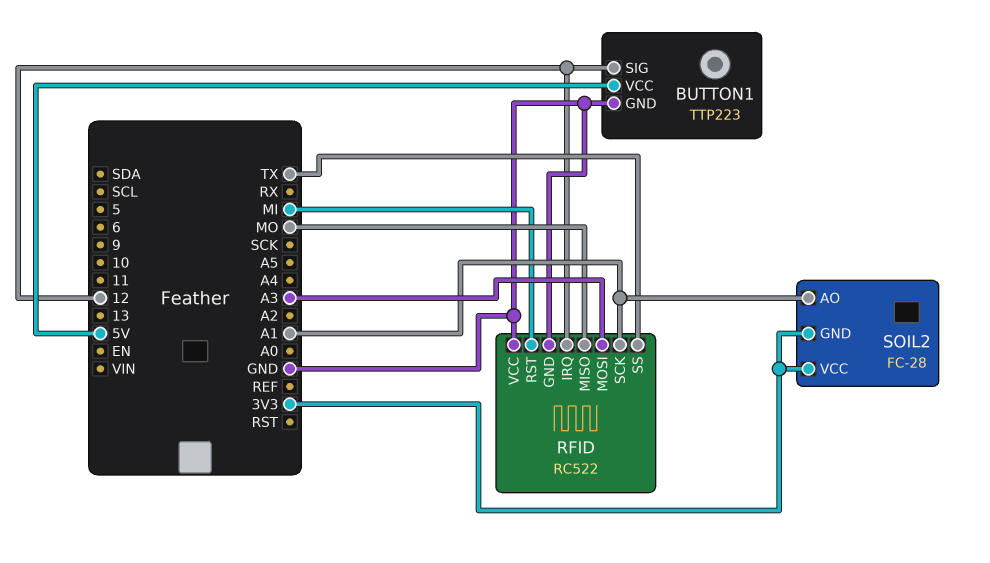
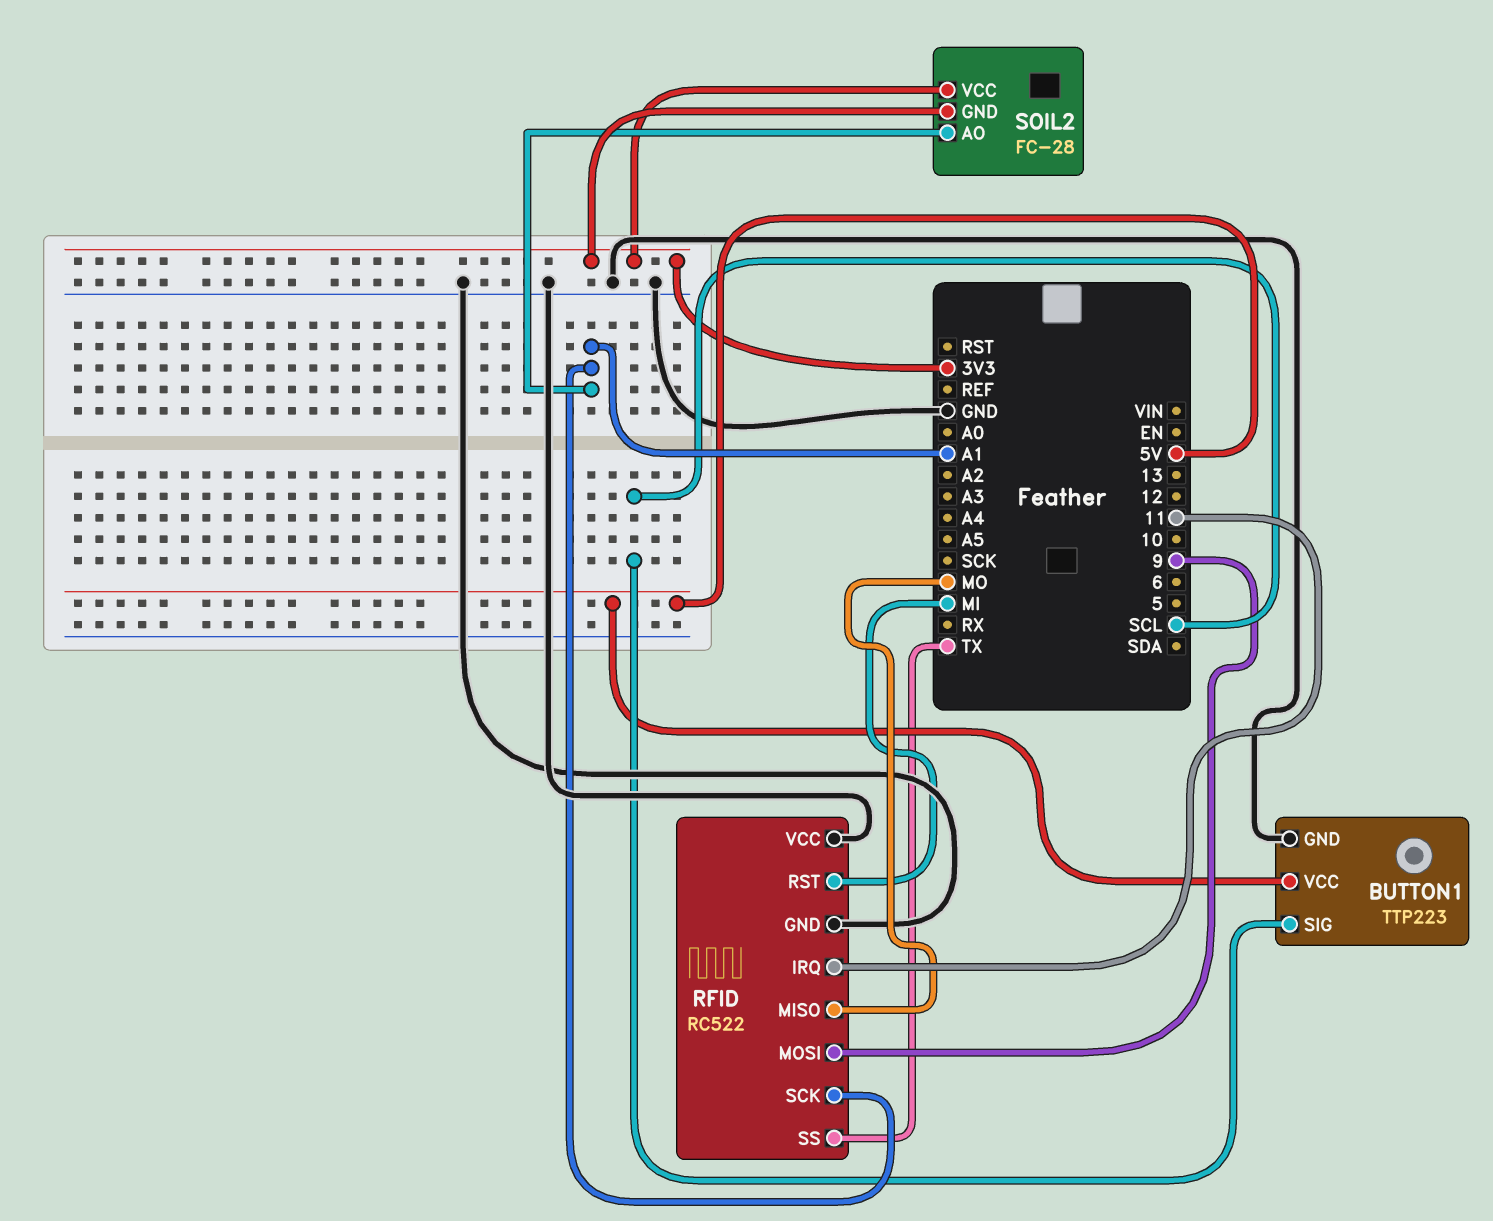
BUTTON1 pin SIG: 12 -> SCL
RFID pin IRQ: 12 -> 11
RFID pin MOSI: A3 -> 9

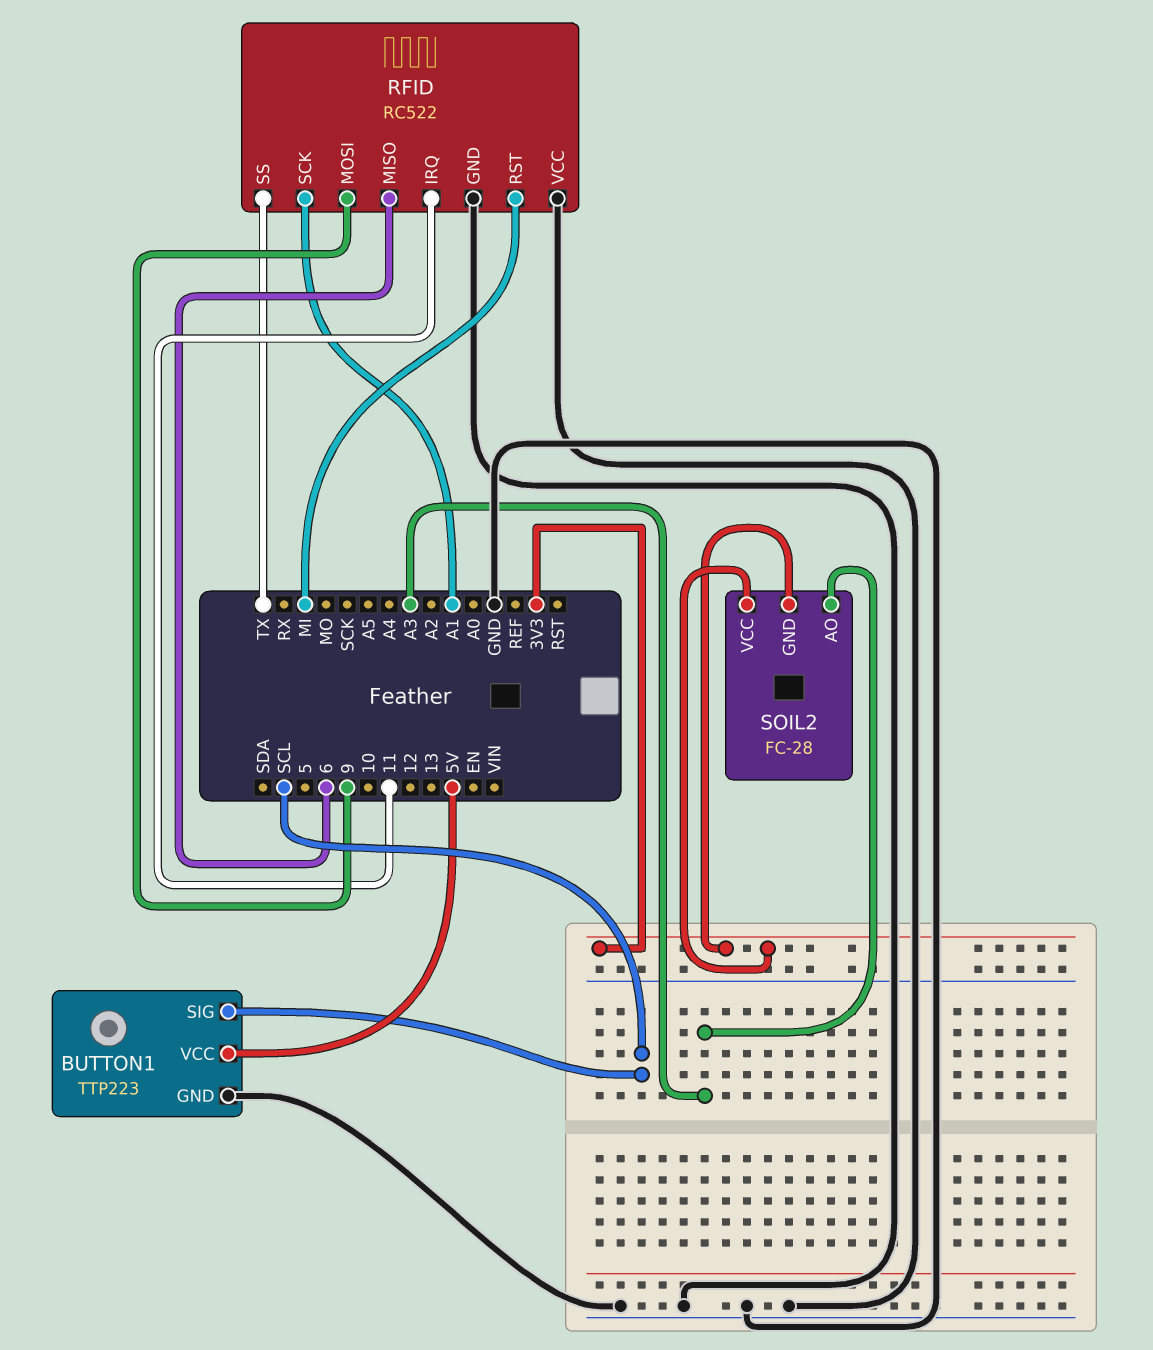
RFID pin MISO: MO -> 6
SOIL2 pin AO: A1 -> A3

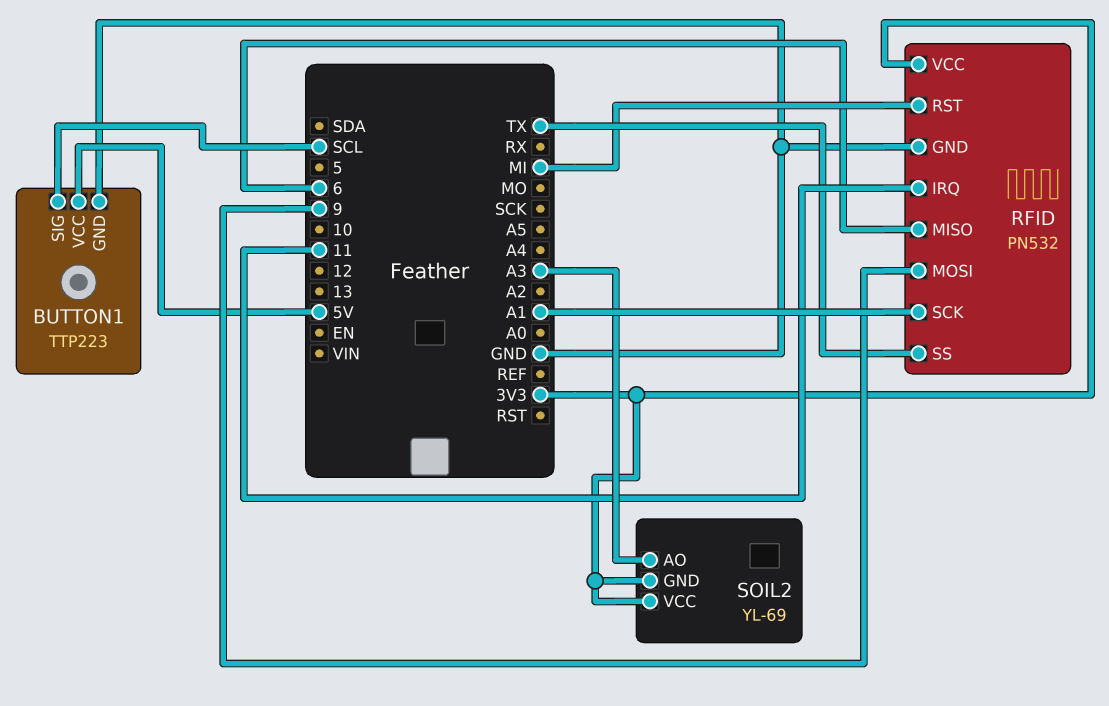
RFID: RC522 -> PN532
RFID pin VCC: GND -> 3V3
SOIL2: FC-28 -> YL-69

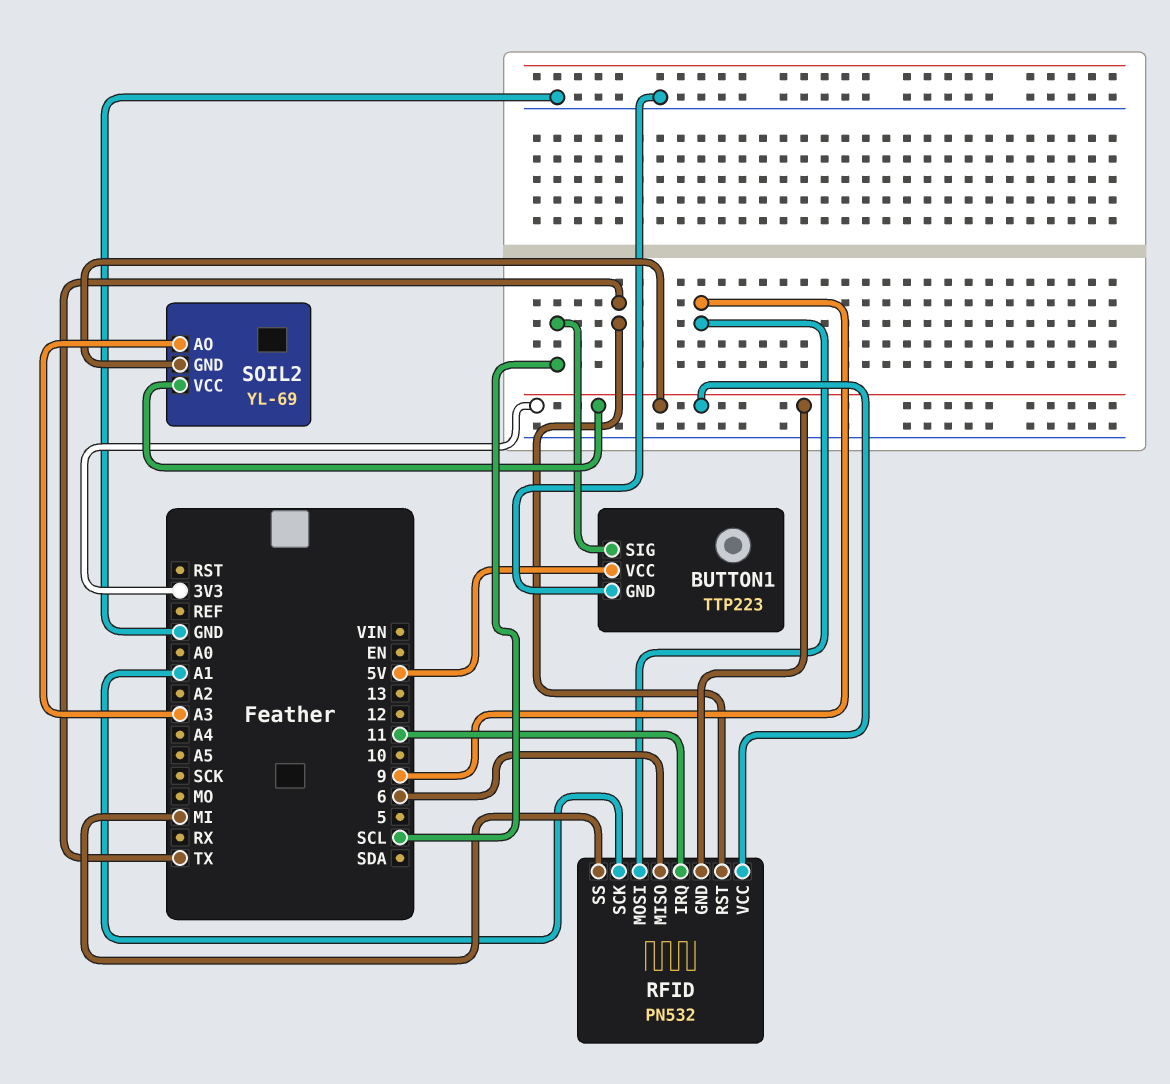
RFID pin GND: GND -> 3V3
RFID pin RST: MI -> TX
RFID pin SS: TX -> MI

